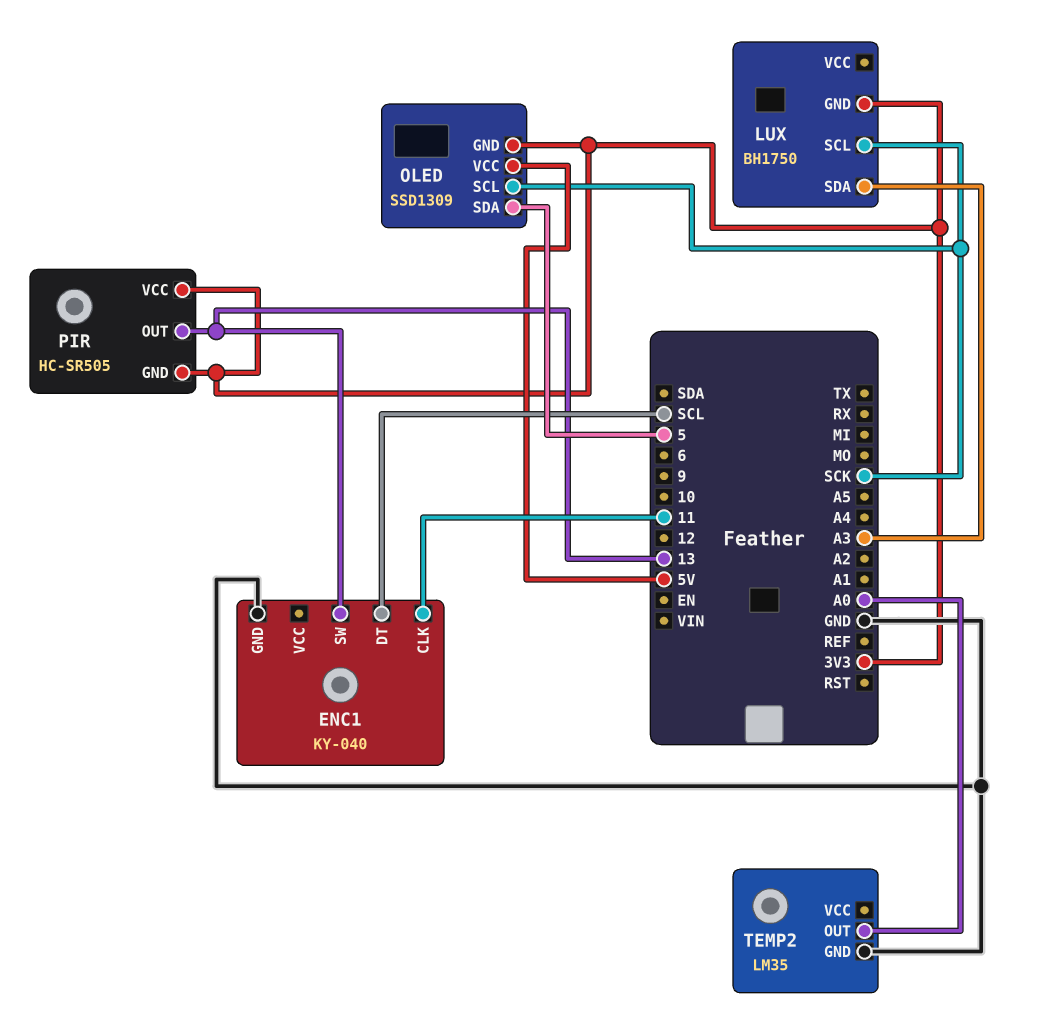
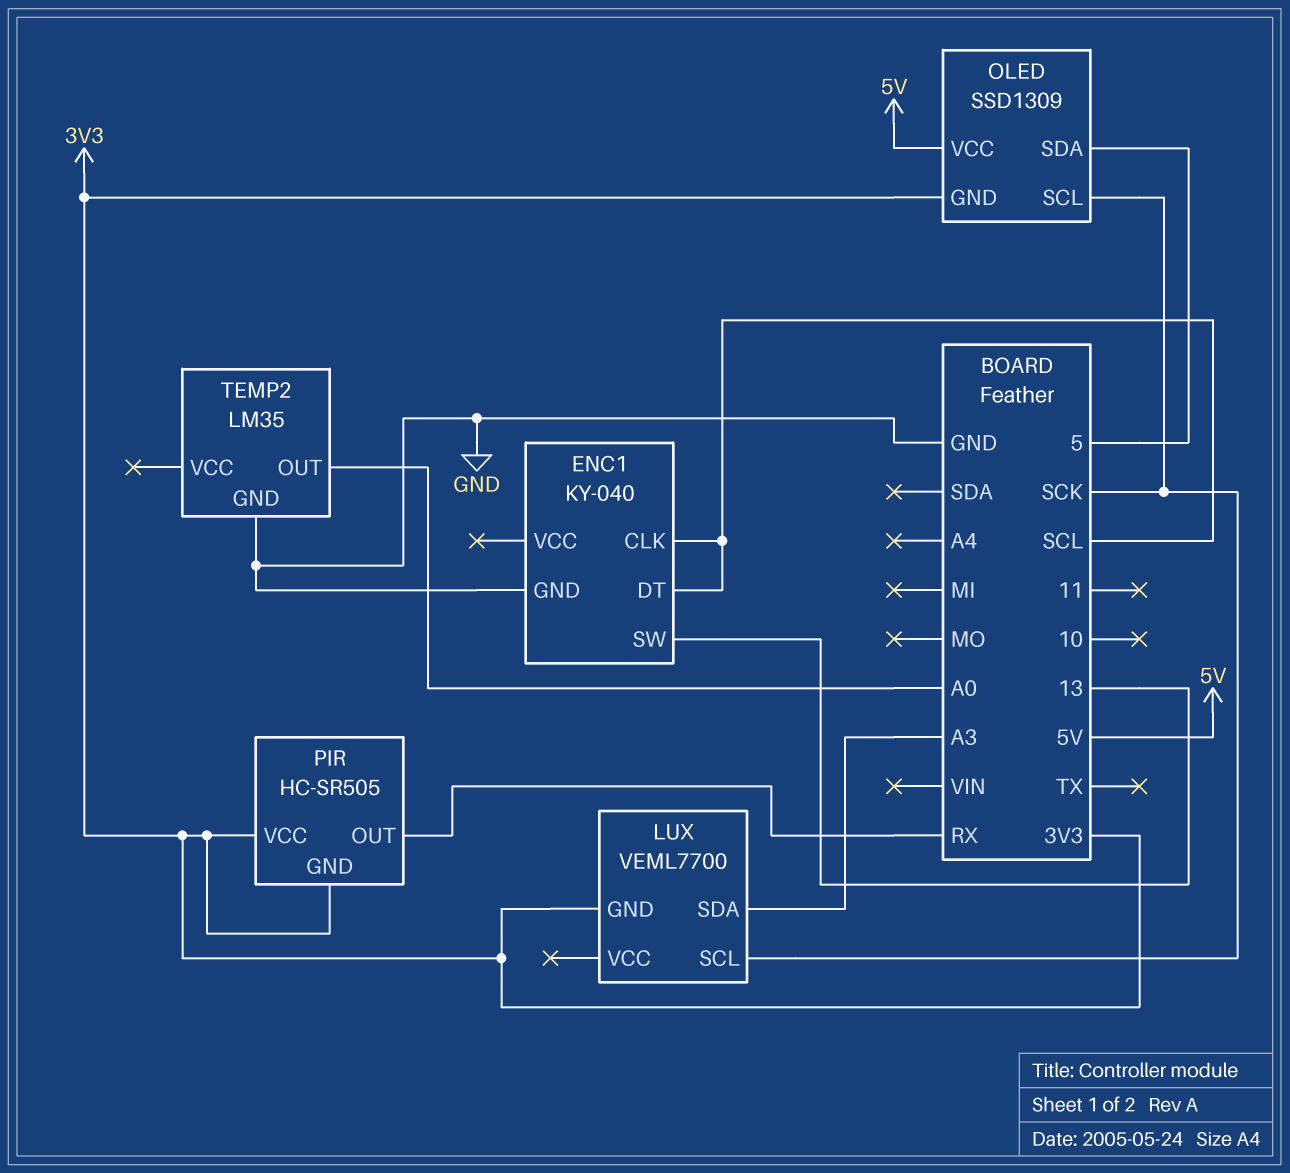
ENC1 pin CLK: 11 -> SCL
LUX: BH1750 -> VEML7700
PIR pin OUT: 13 -> RX

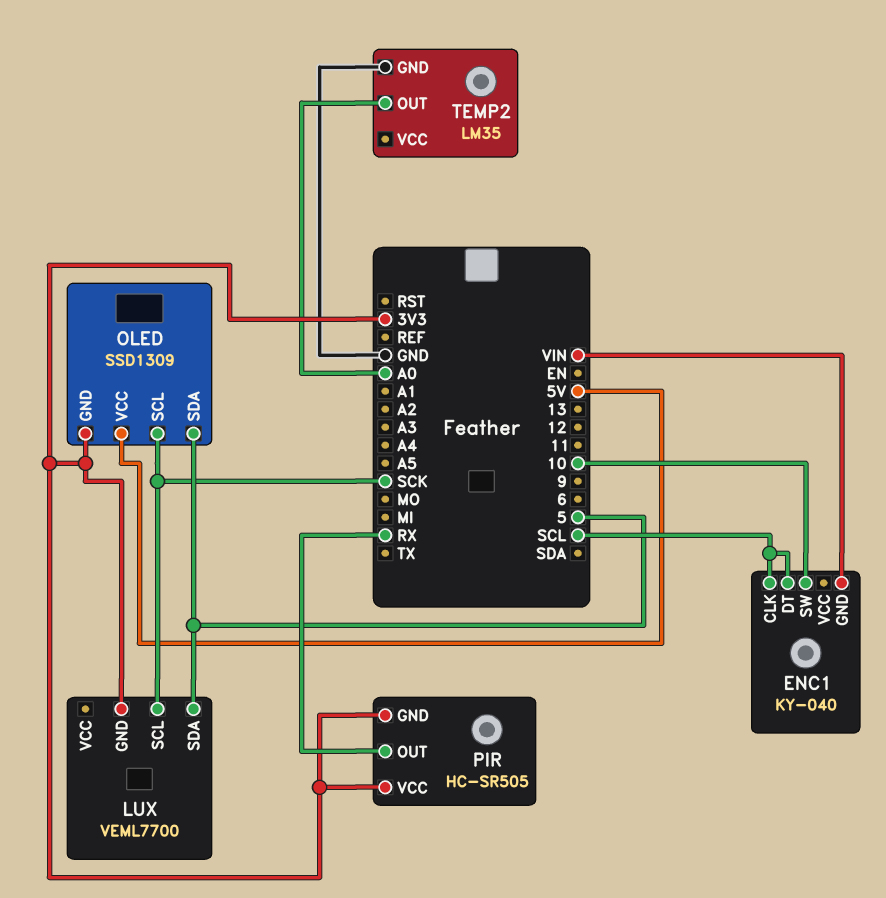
ENC1 pin GND: GND -> VIN
ENC1 pin SW: 13 -> 10
LUX pin SDA: A3 -> 5

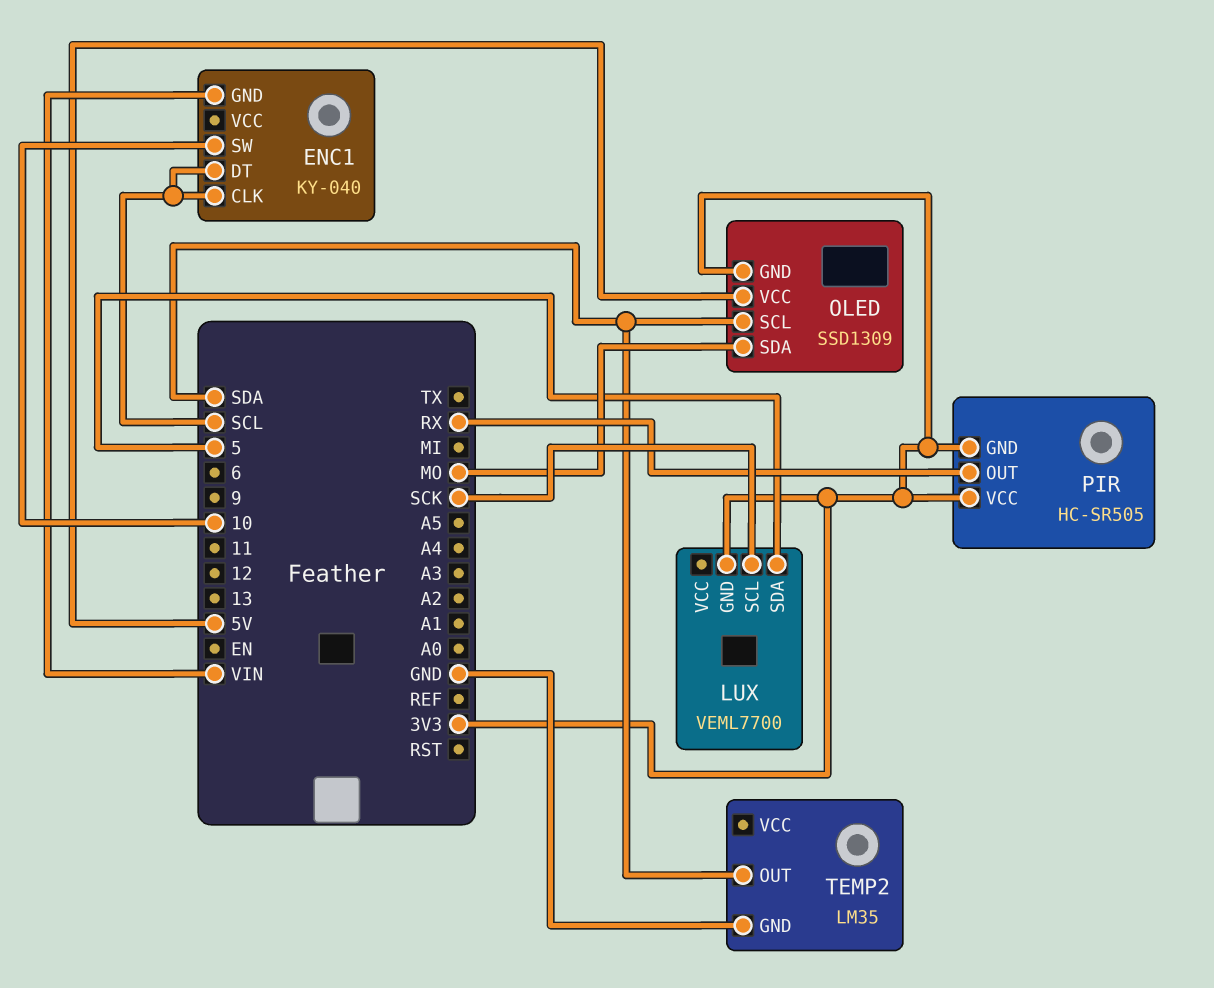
OLED pin SCL: SCK -> SDA
OLED pin SDA: 5 -> MO
TEMP2 pin OUT: A0 -> SDA

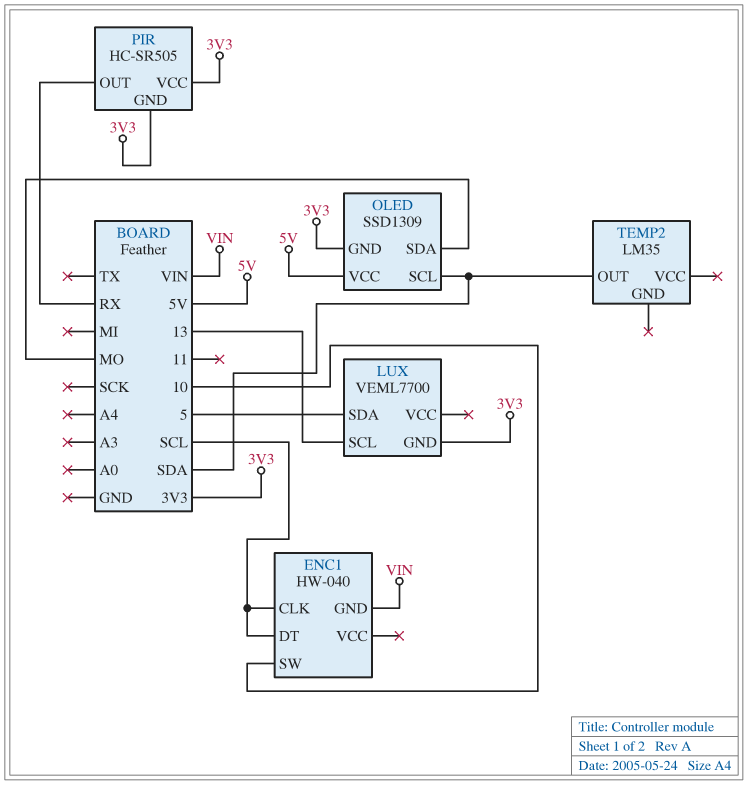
ENC1: KY-040 -> HW-040
LUX pin SCL: SCK -> 13
TEMP2 pin GND: GND -> none

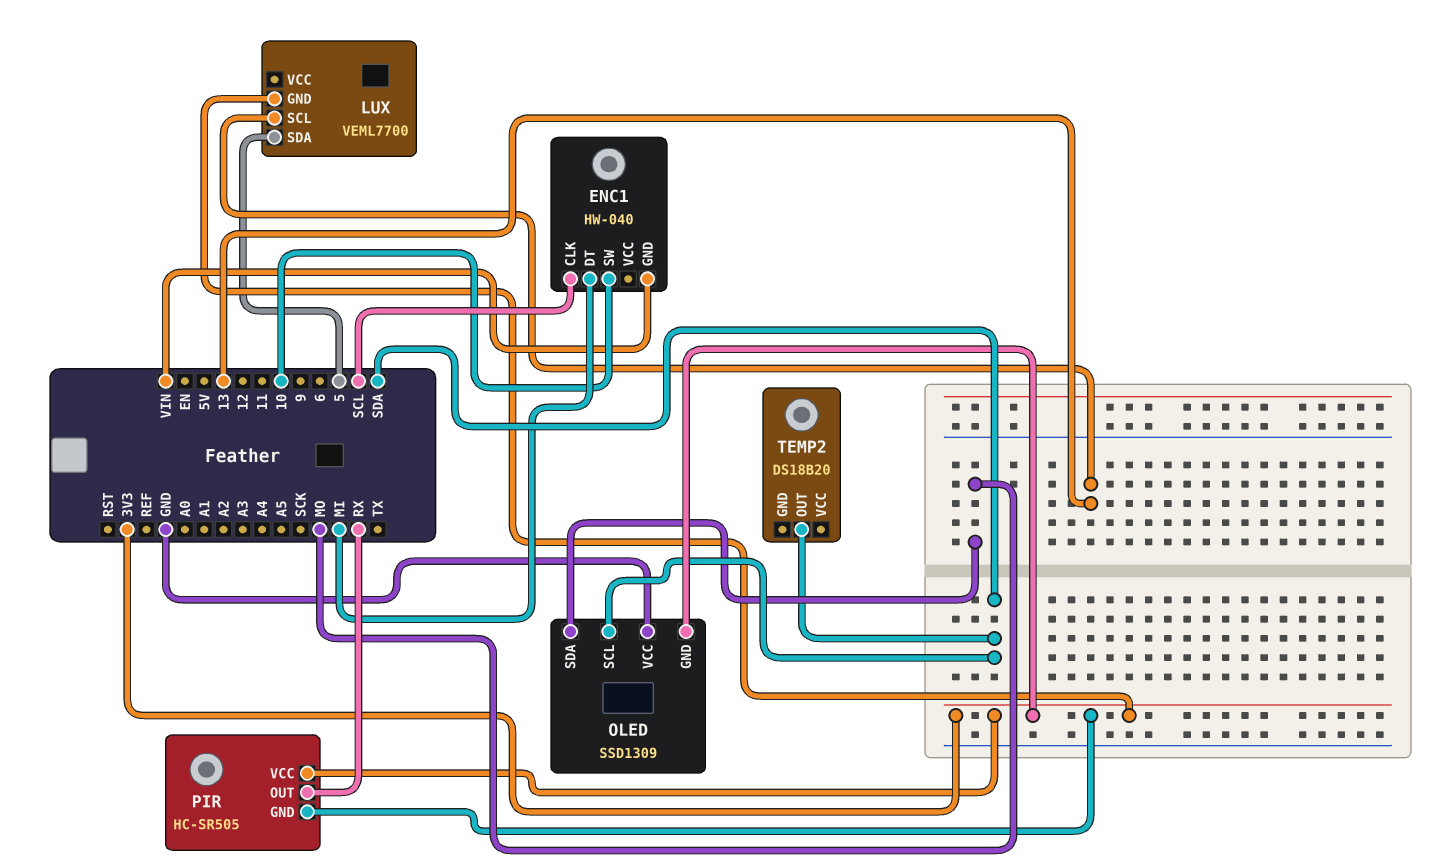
ENC1 pin DT: SCL -> MI
OLED pin VCC: 5V -> GND
TEMP2: LM35 -> DS18B20

